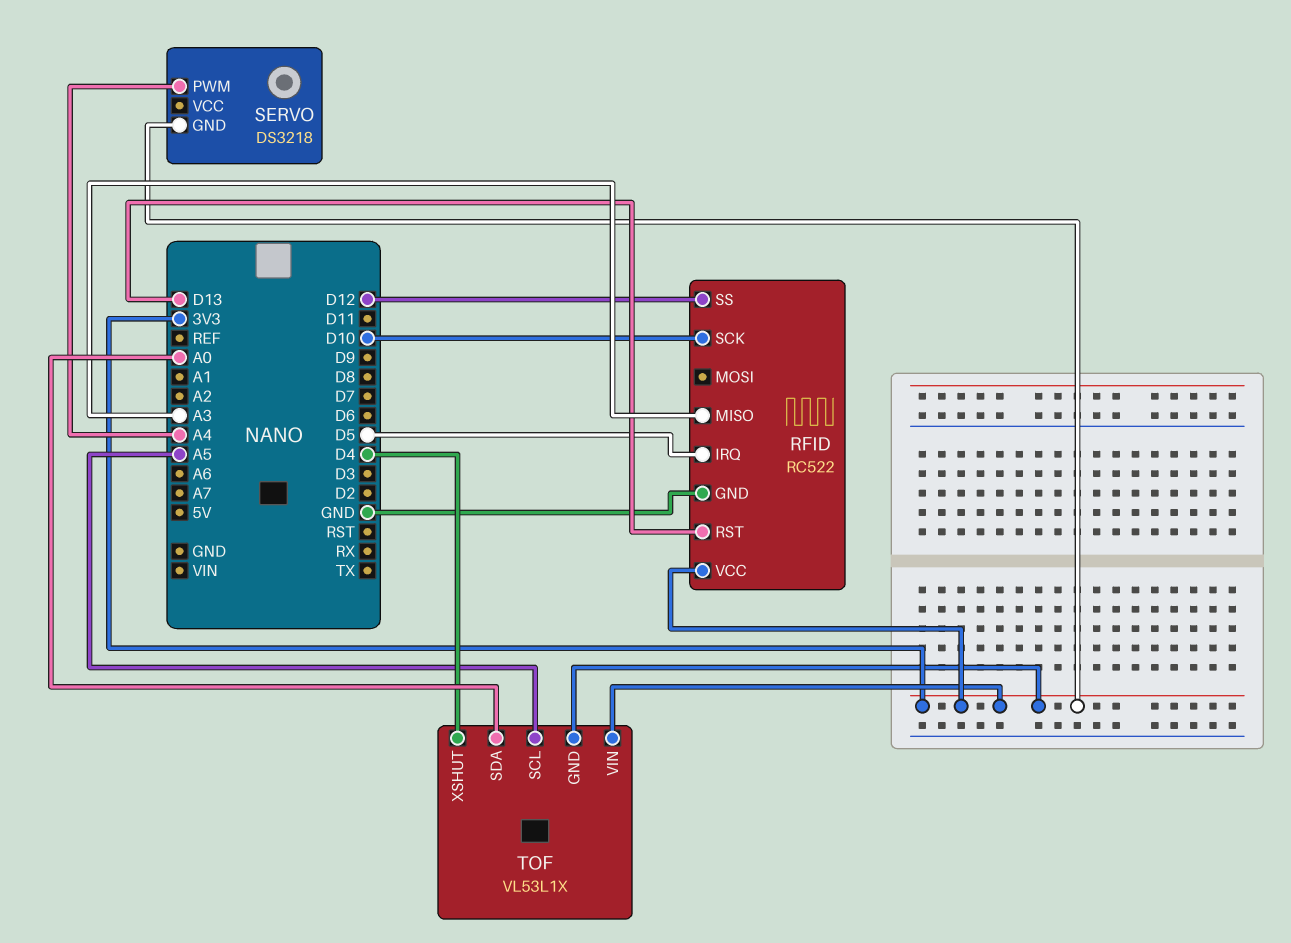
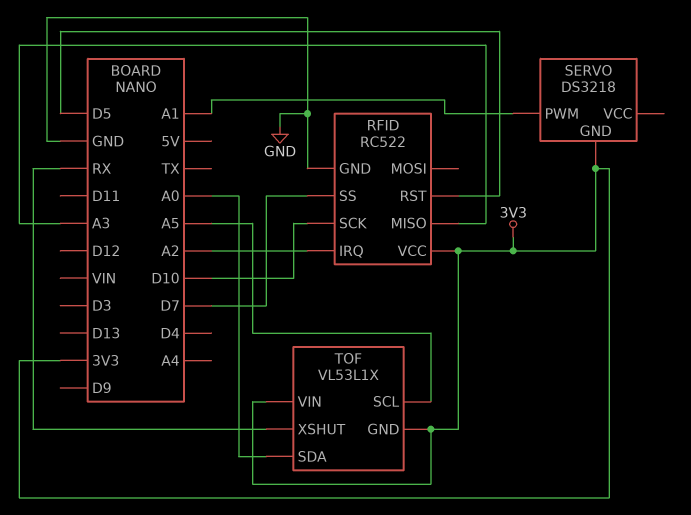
RFID pin IRQ: D5 -> A2
RFID pin RST: D13 -> D5
RFID pin SS: D12 -> D7
SERVO pin PWM: A4 -> A1
TOF pin XSHUT: D4 -> RX

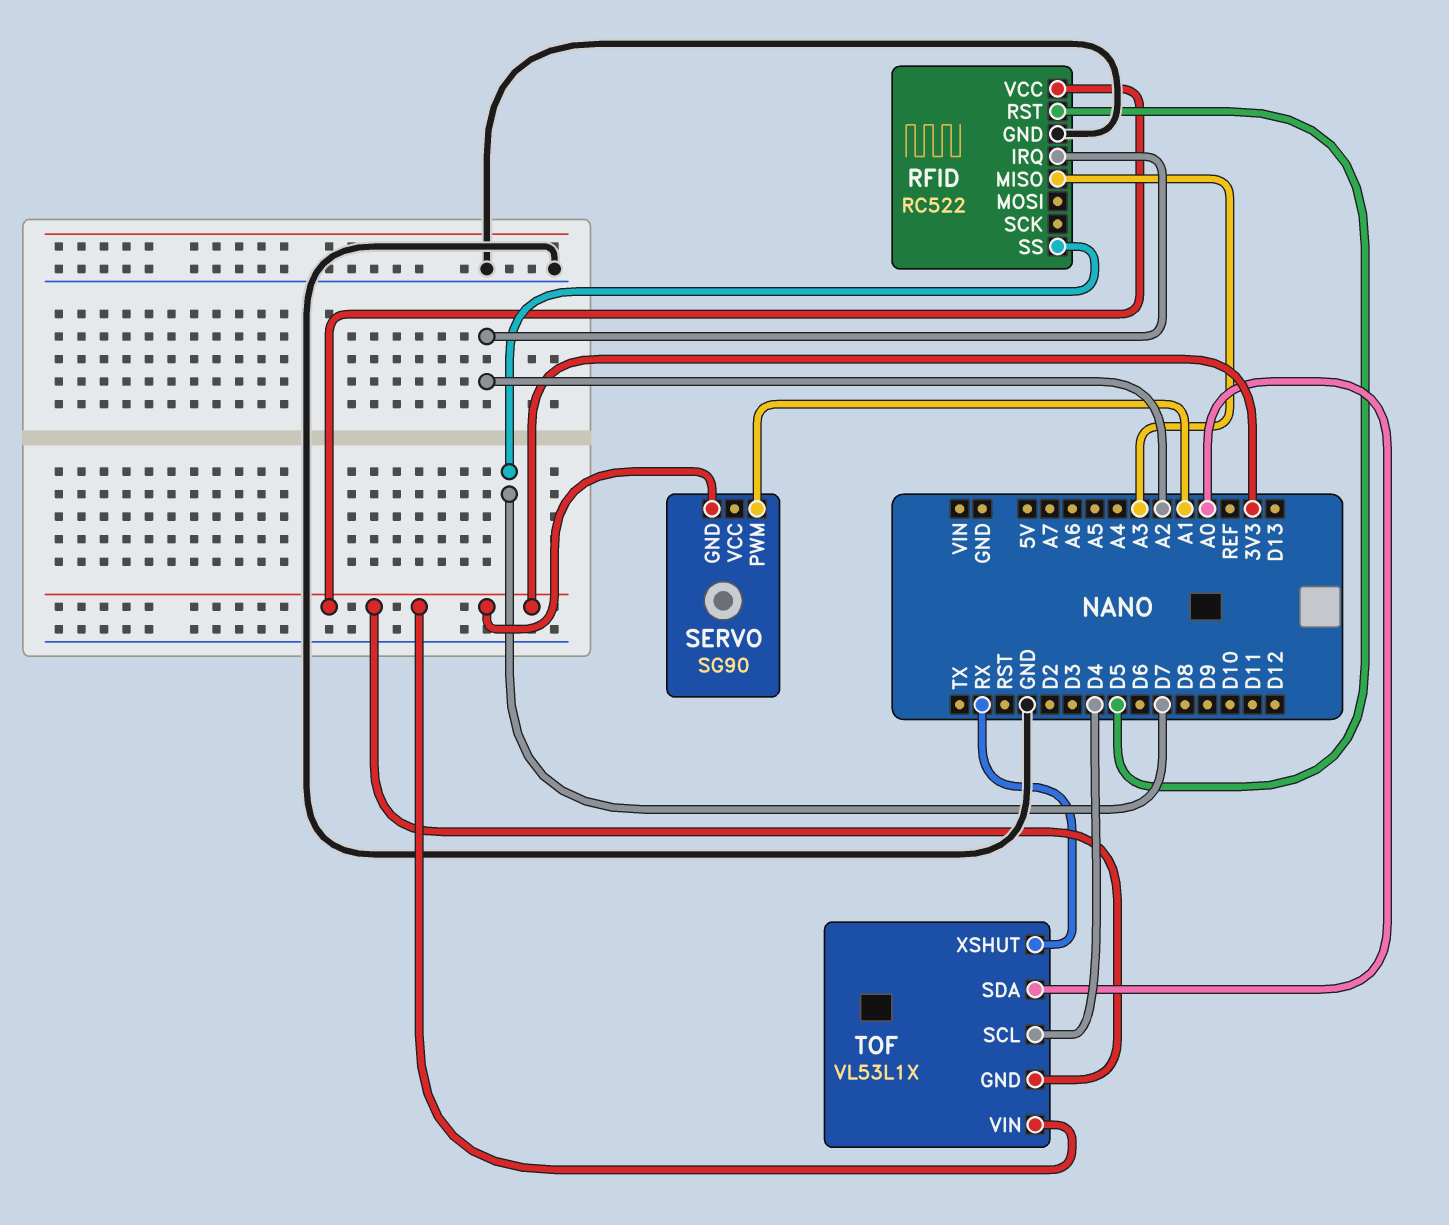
RFID pin SCK: D10 -> none
SERVO: DS3218 -> SG90
TOF pin SCL: A5 -> D4

